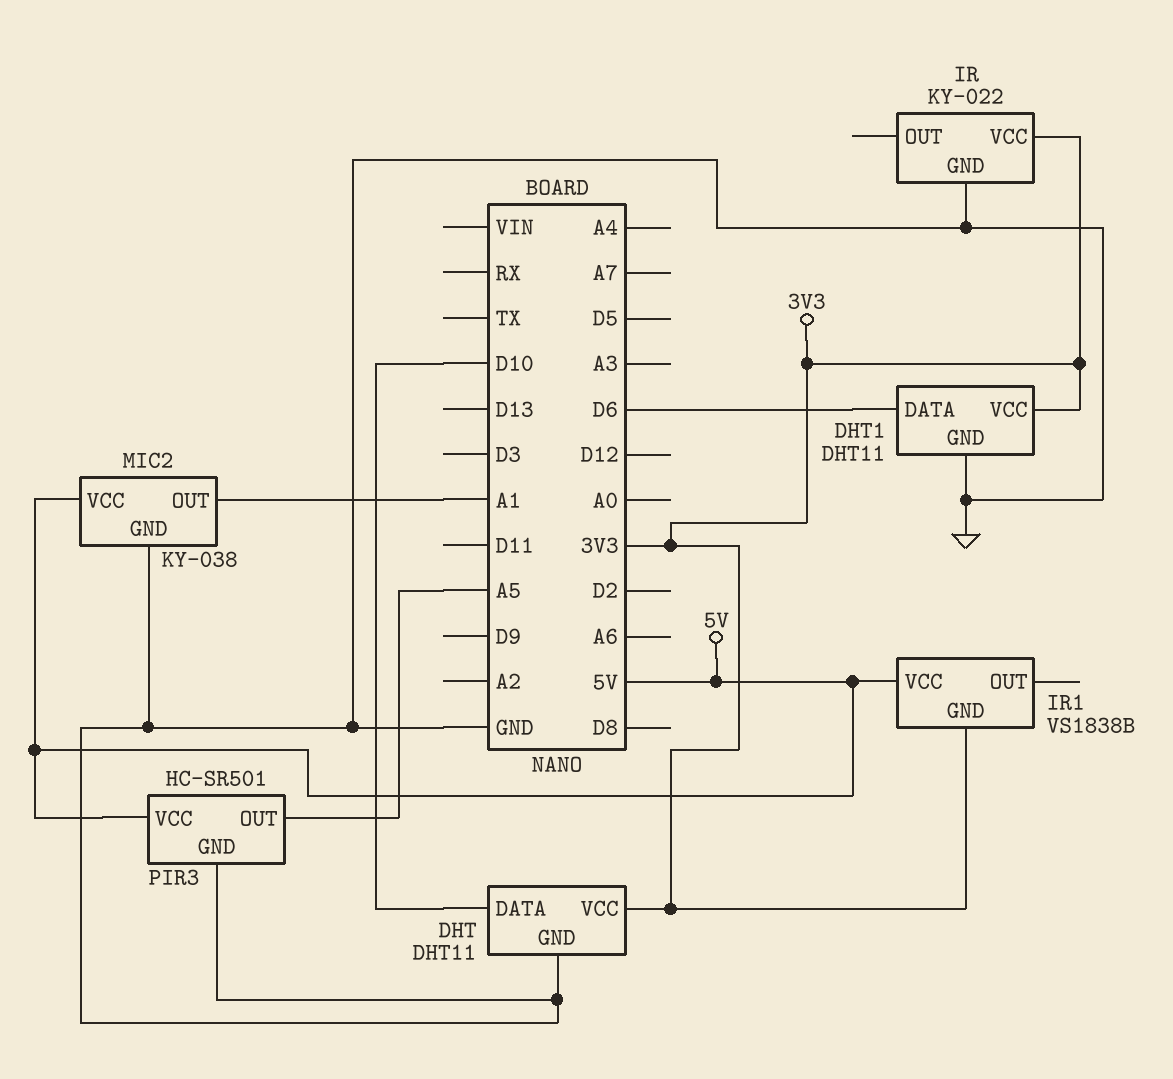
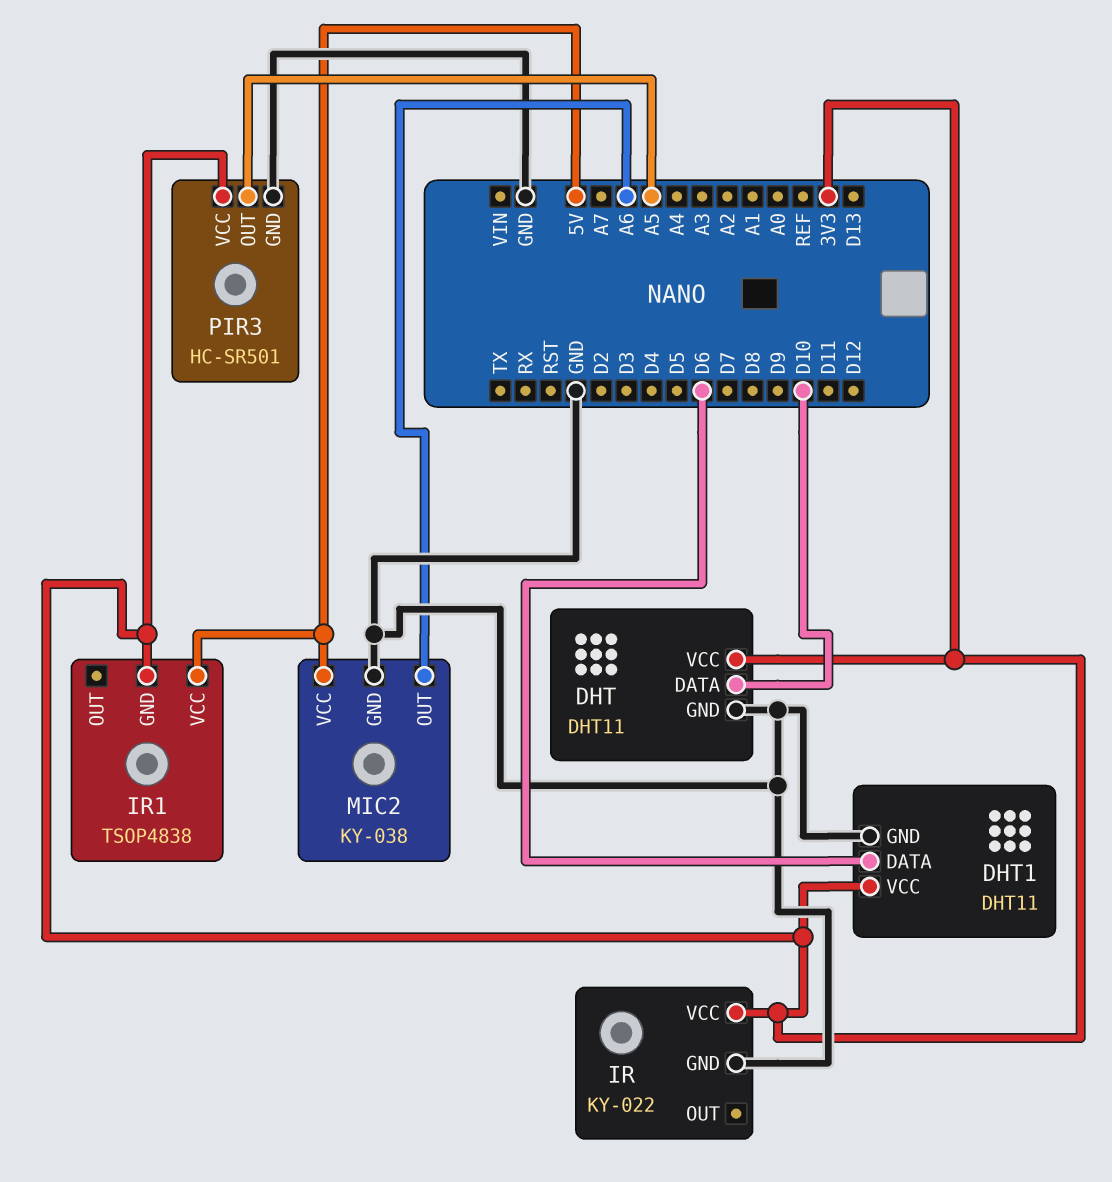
IR1: VS1838B -> TSOP4838
MIC2 pin OUT: A1 -> A6
PIR3 pin VCC: 5V -> 3V3

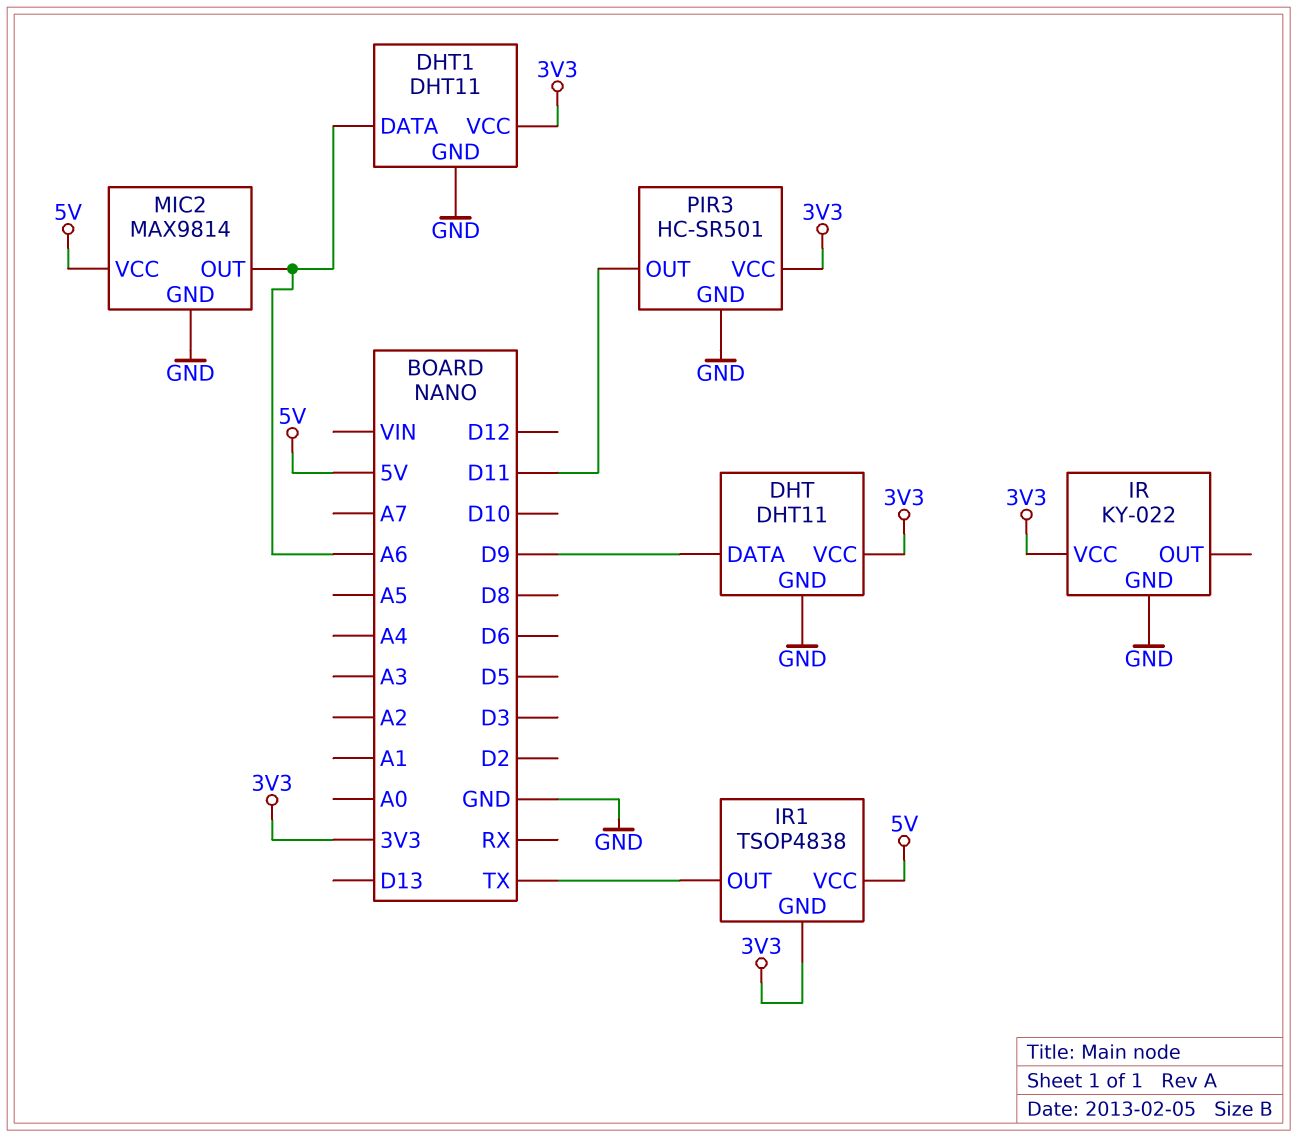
DHT pin DATA: D10 -> D9
DHT1 pin DATA: D6 -> A6
IR1 pin OUT: none -> TX
MIC2: KY-038 -> MAX9814
PIR3 pin OUT: A5 -> D11

